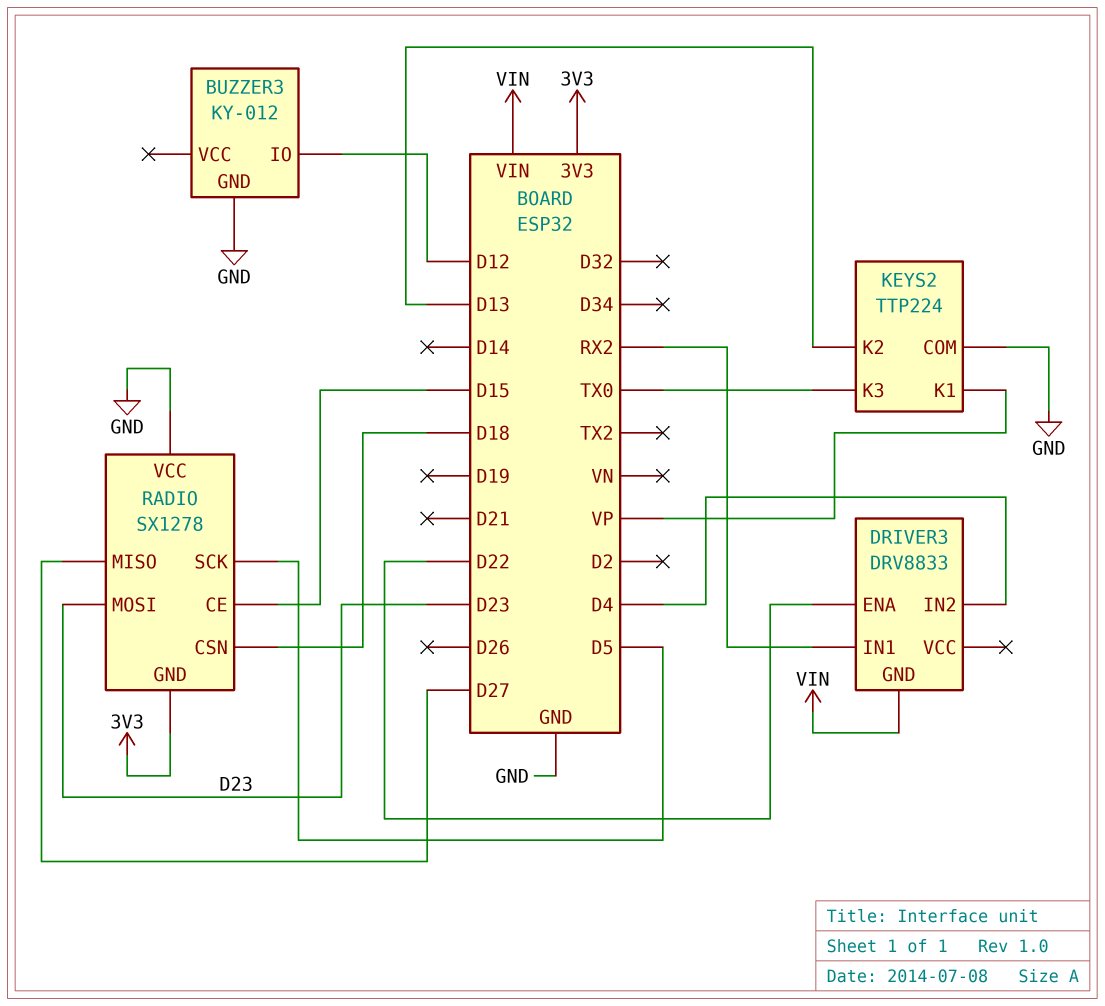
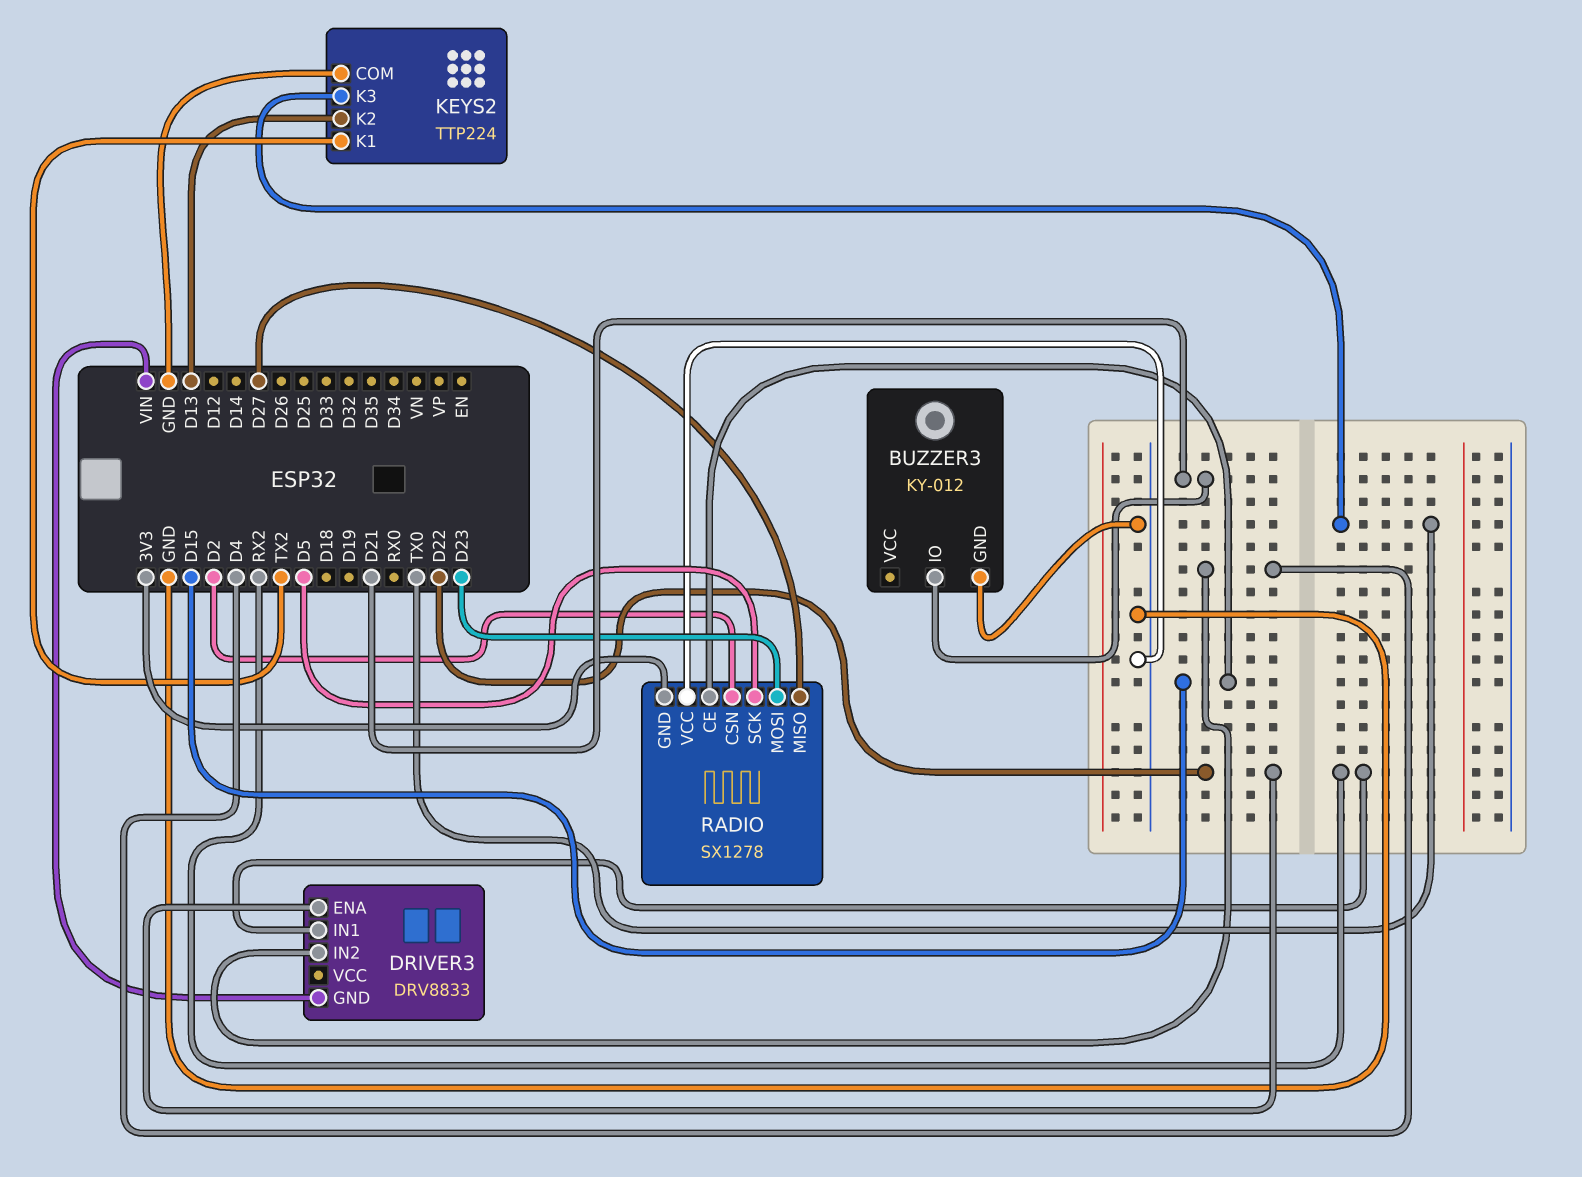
BUZZER3 pin IO: D12 -> D21
KEYS2 pin K1: VP -> TX2
RADIO pin CSN: D18 -> D2

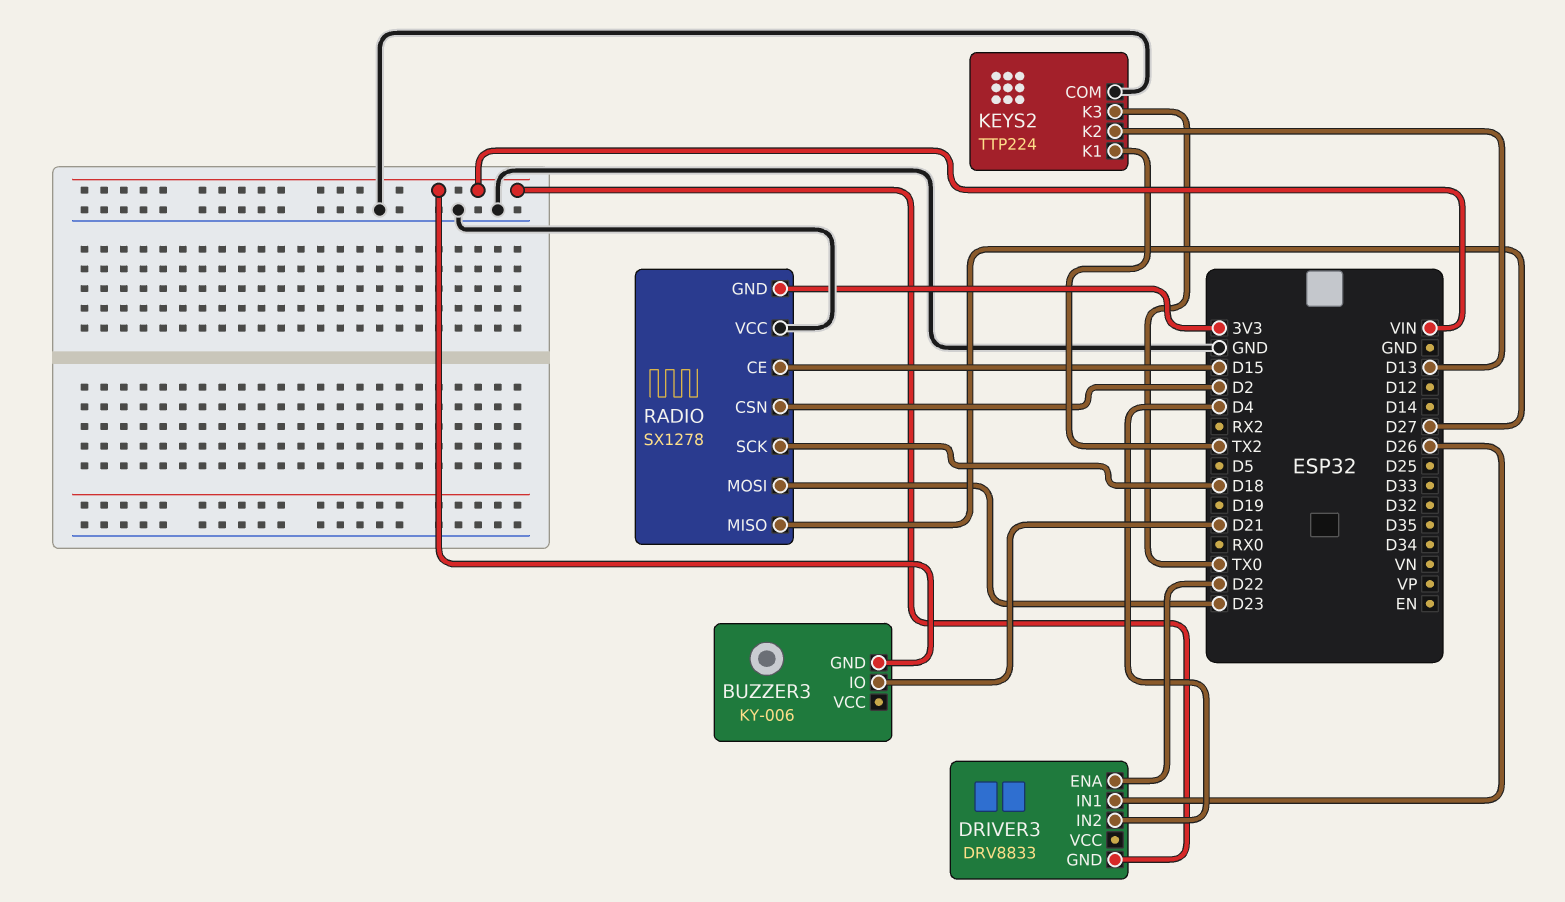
BUZZER3: KY-012 -> KY-006
BUZZER3 pin GND: GND -> VIN
DRIVER3 pin IN1: RX2 -> D26
RADIO pin SCK: D5 -> D18

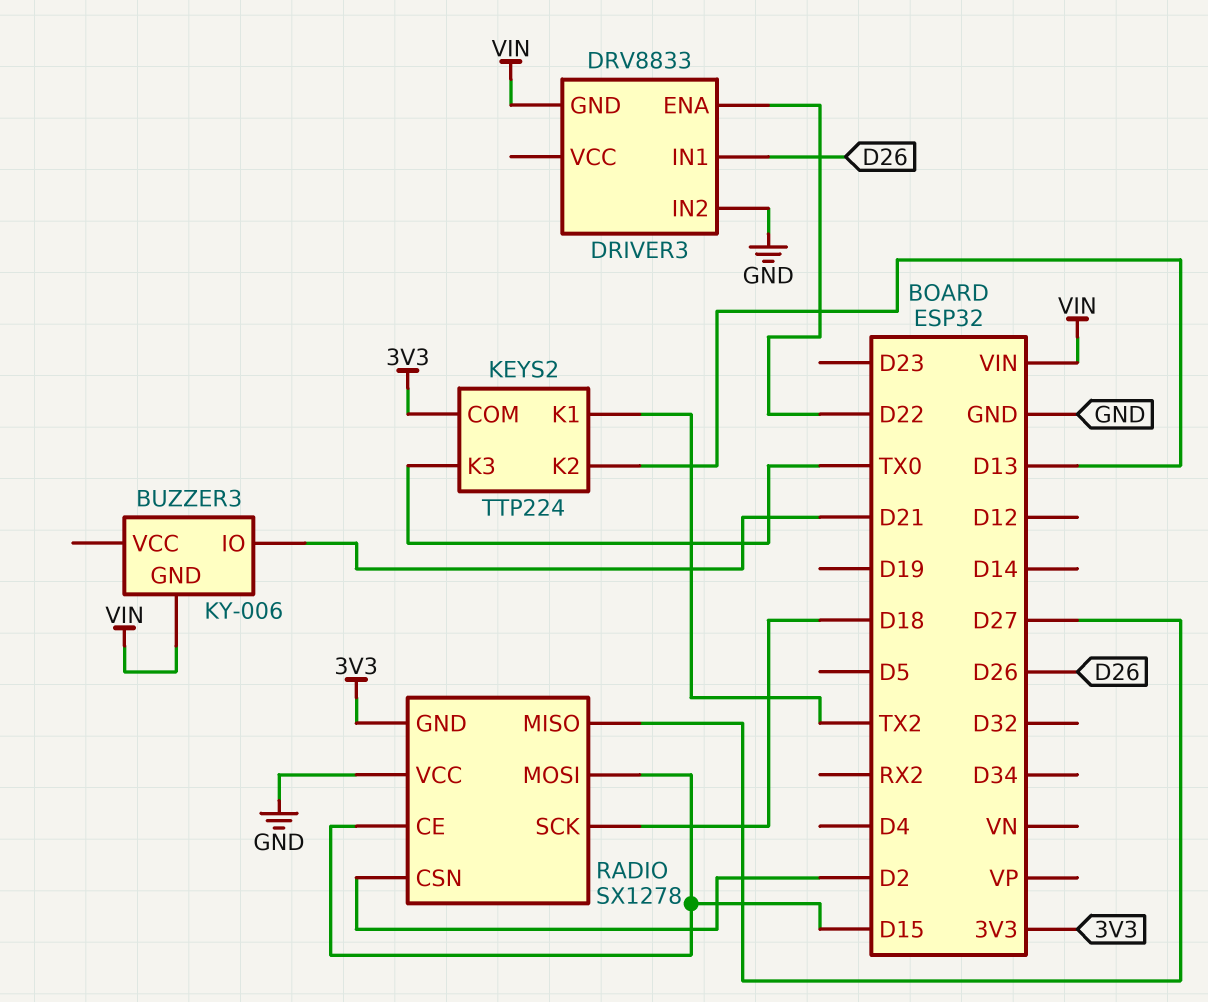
DRIVER3 pin IN2: D4 -> GND
KEYS2 pin COM: GND -> 3V3
RADIO pin MOSI: D23 -> D15

